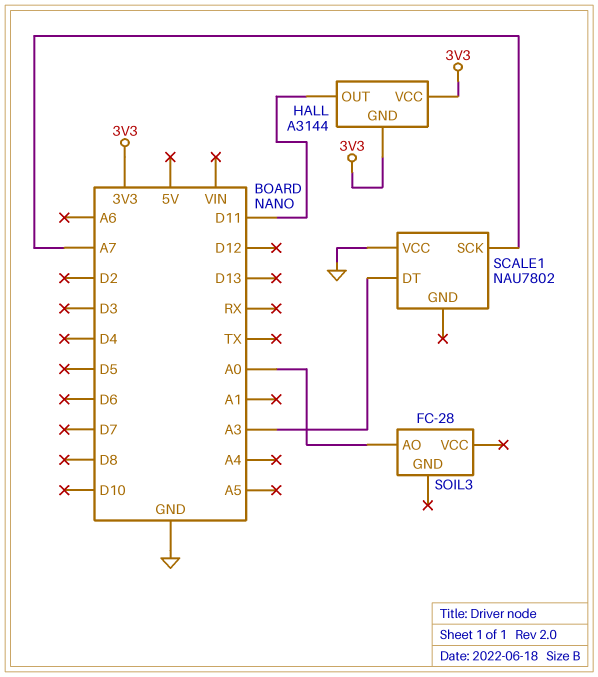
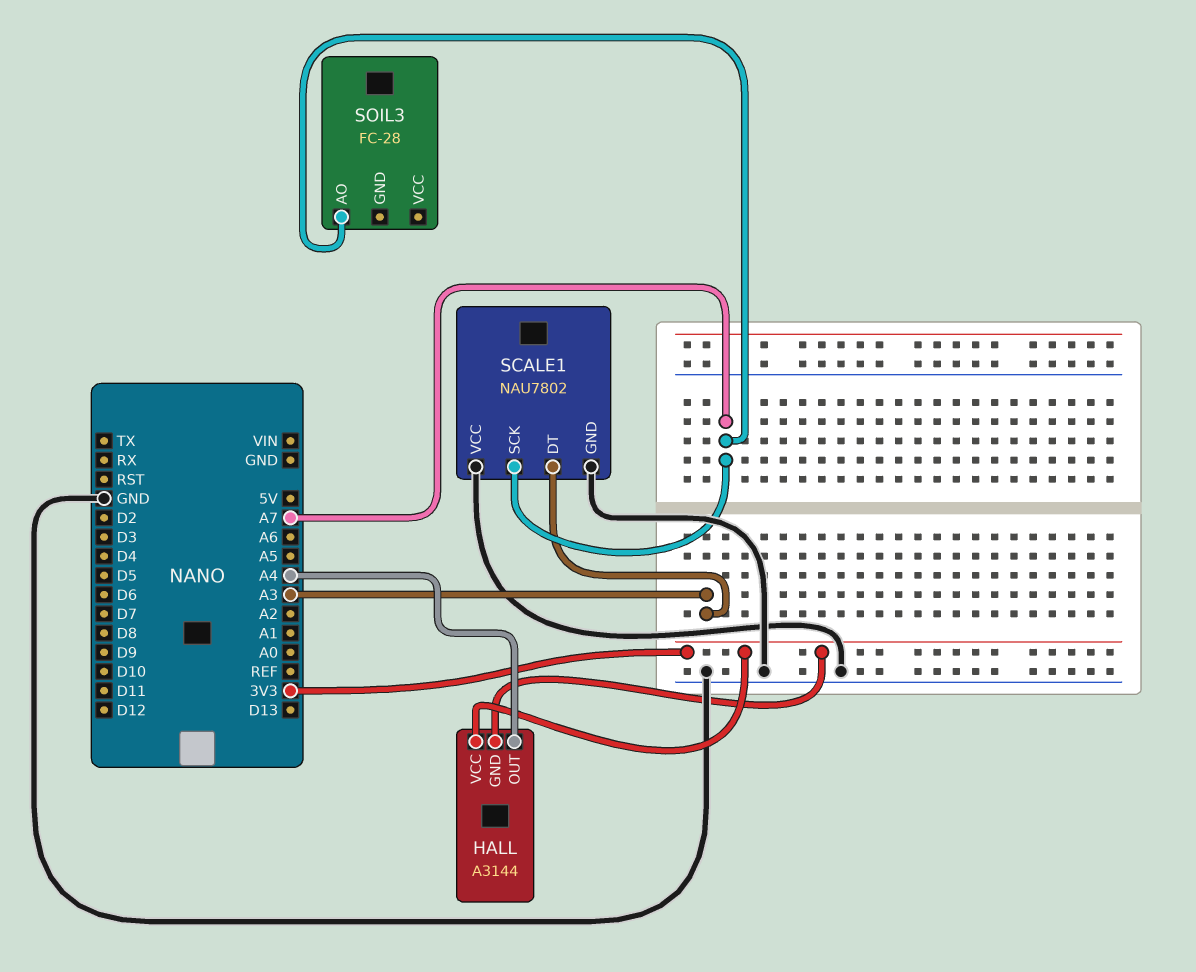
HALL pin OUT: D11 -> A4
SCALE1 pin GND: none -> GND
SOIL3 pin AO: A0 -> A7

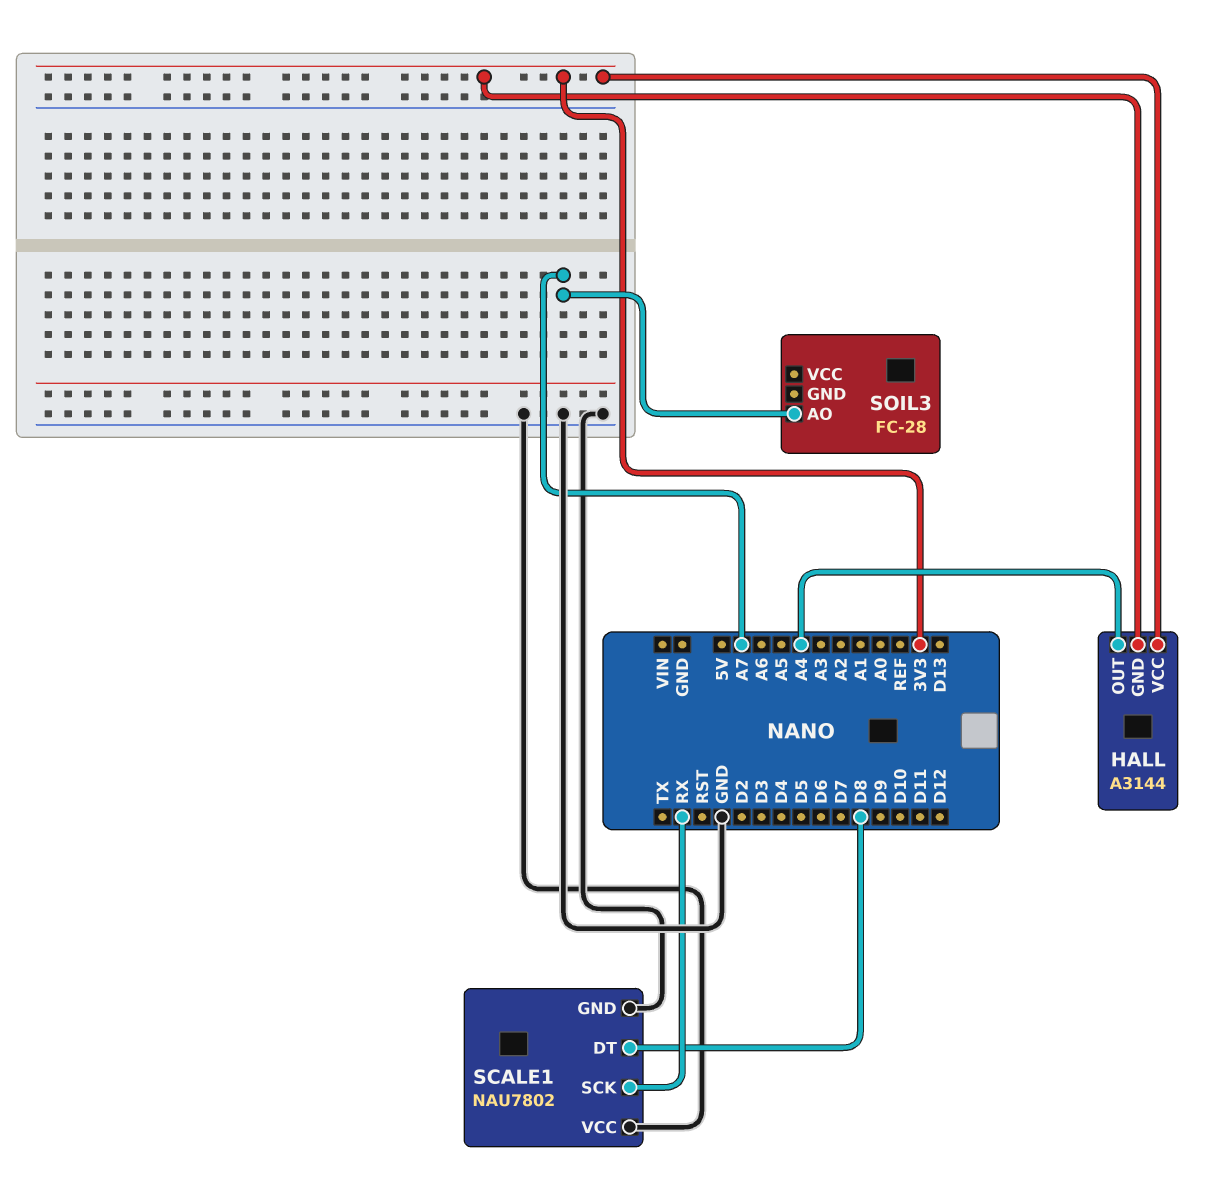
SCALE1 pin DT: A3 -> D8
SCALE1 pin SCK: A7 -> RX

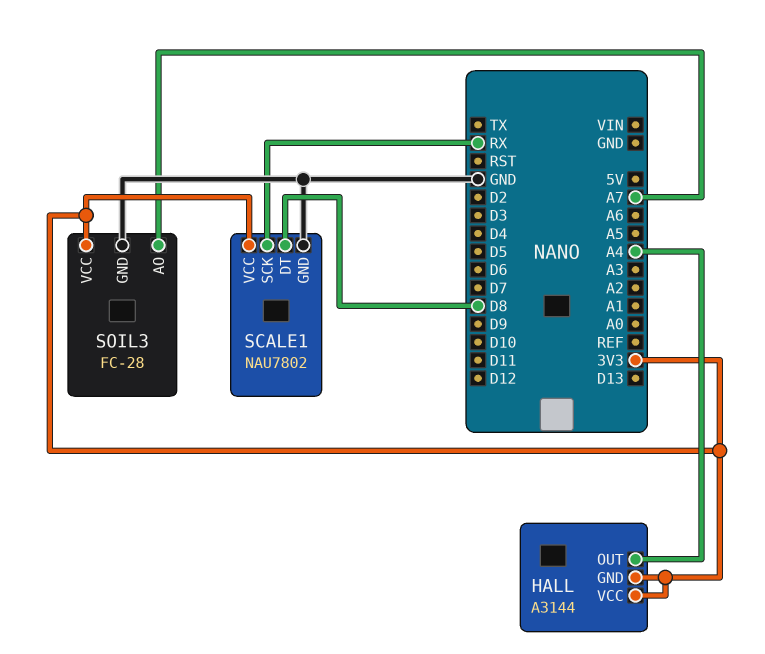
SCALE1 pin VCC: GND -> 3V3
SOIL3 pin GND: none -> GND
SOIL3 pin VCC: none -> 3V3

